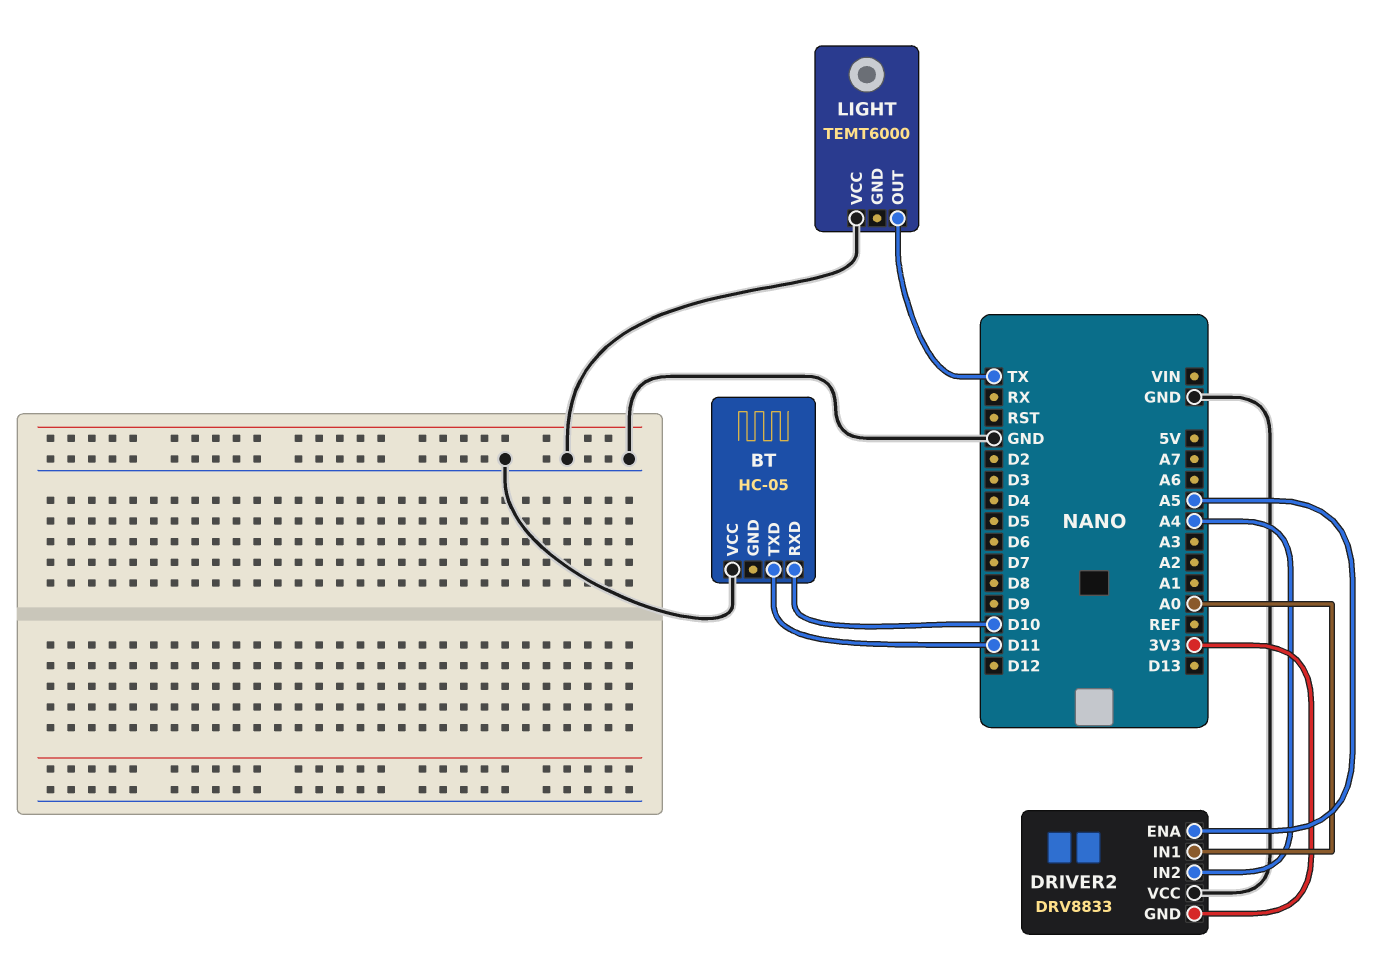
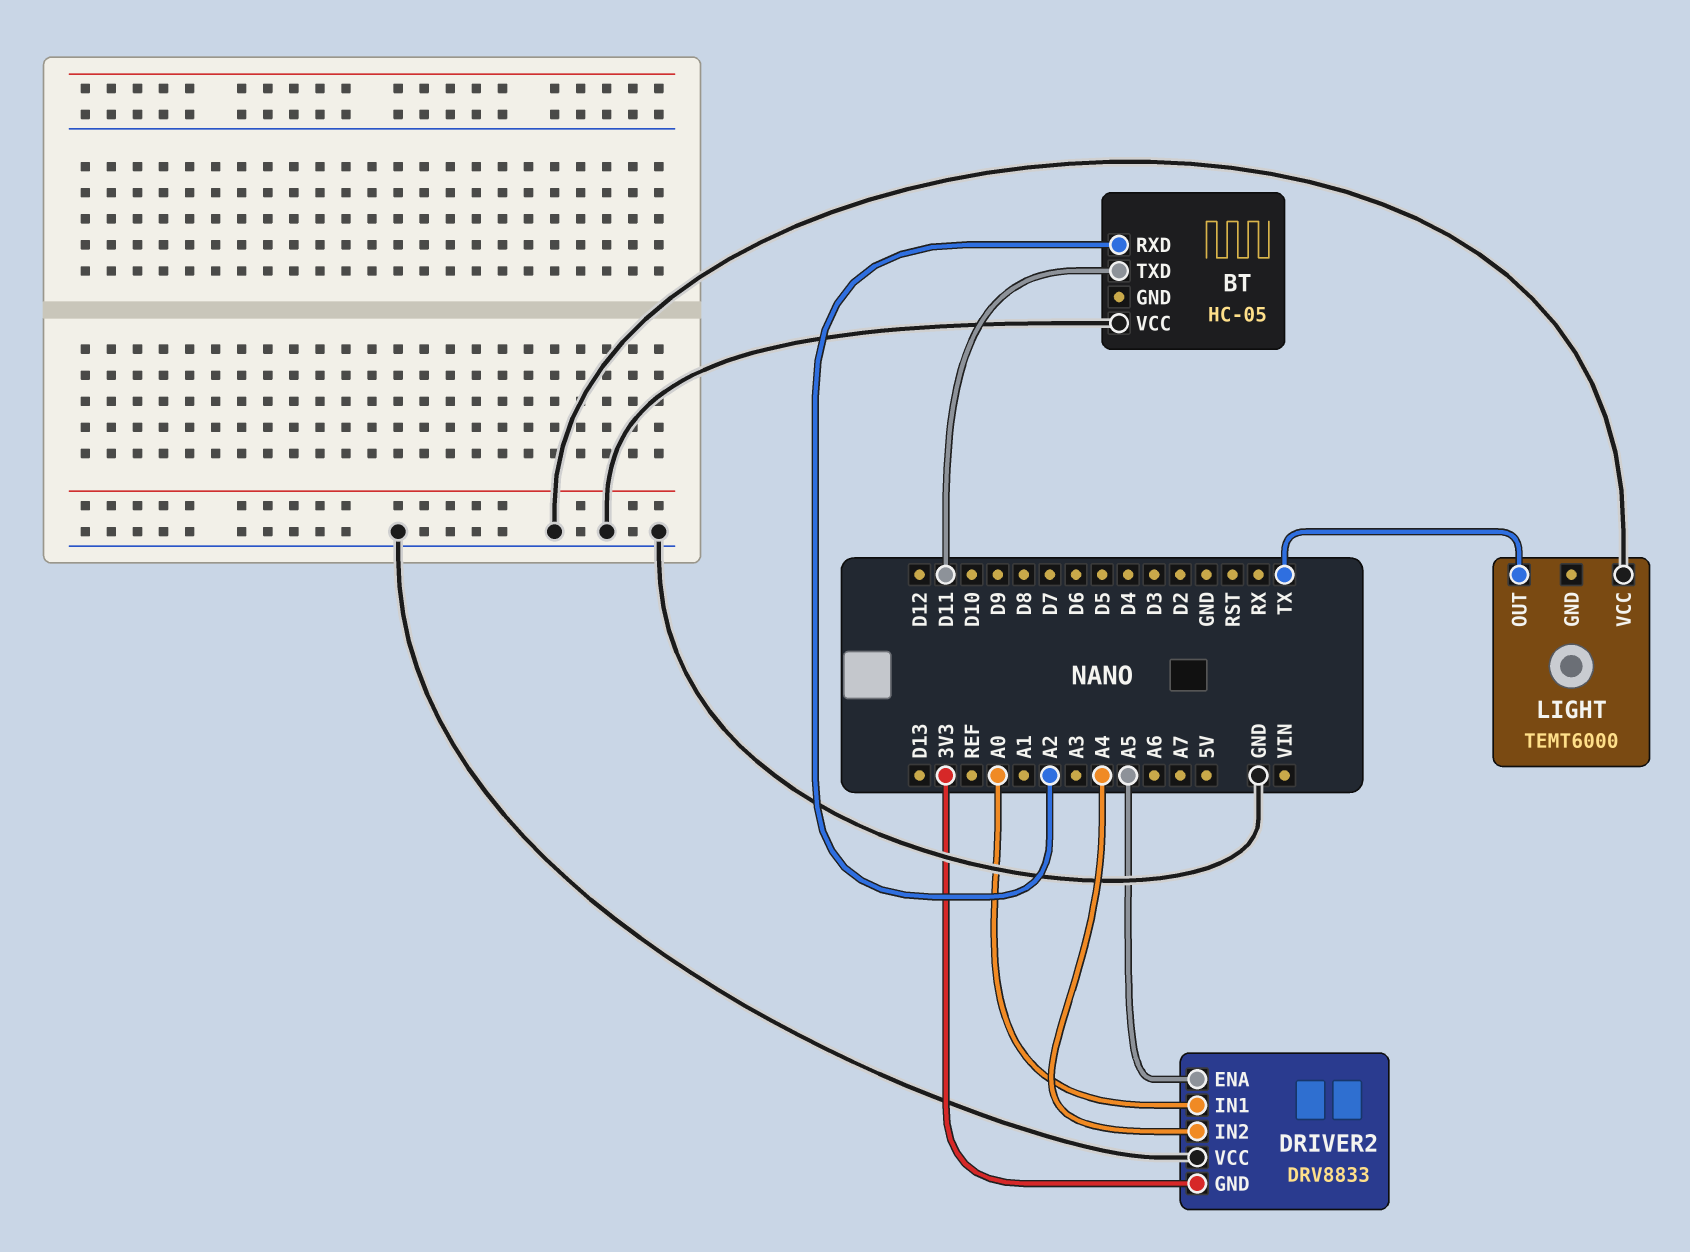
BT pin RXD: D10 -> A2

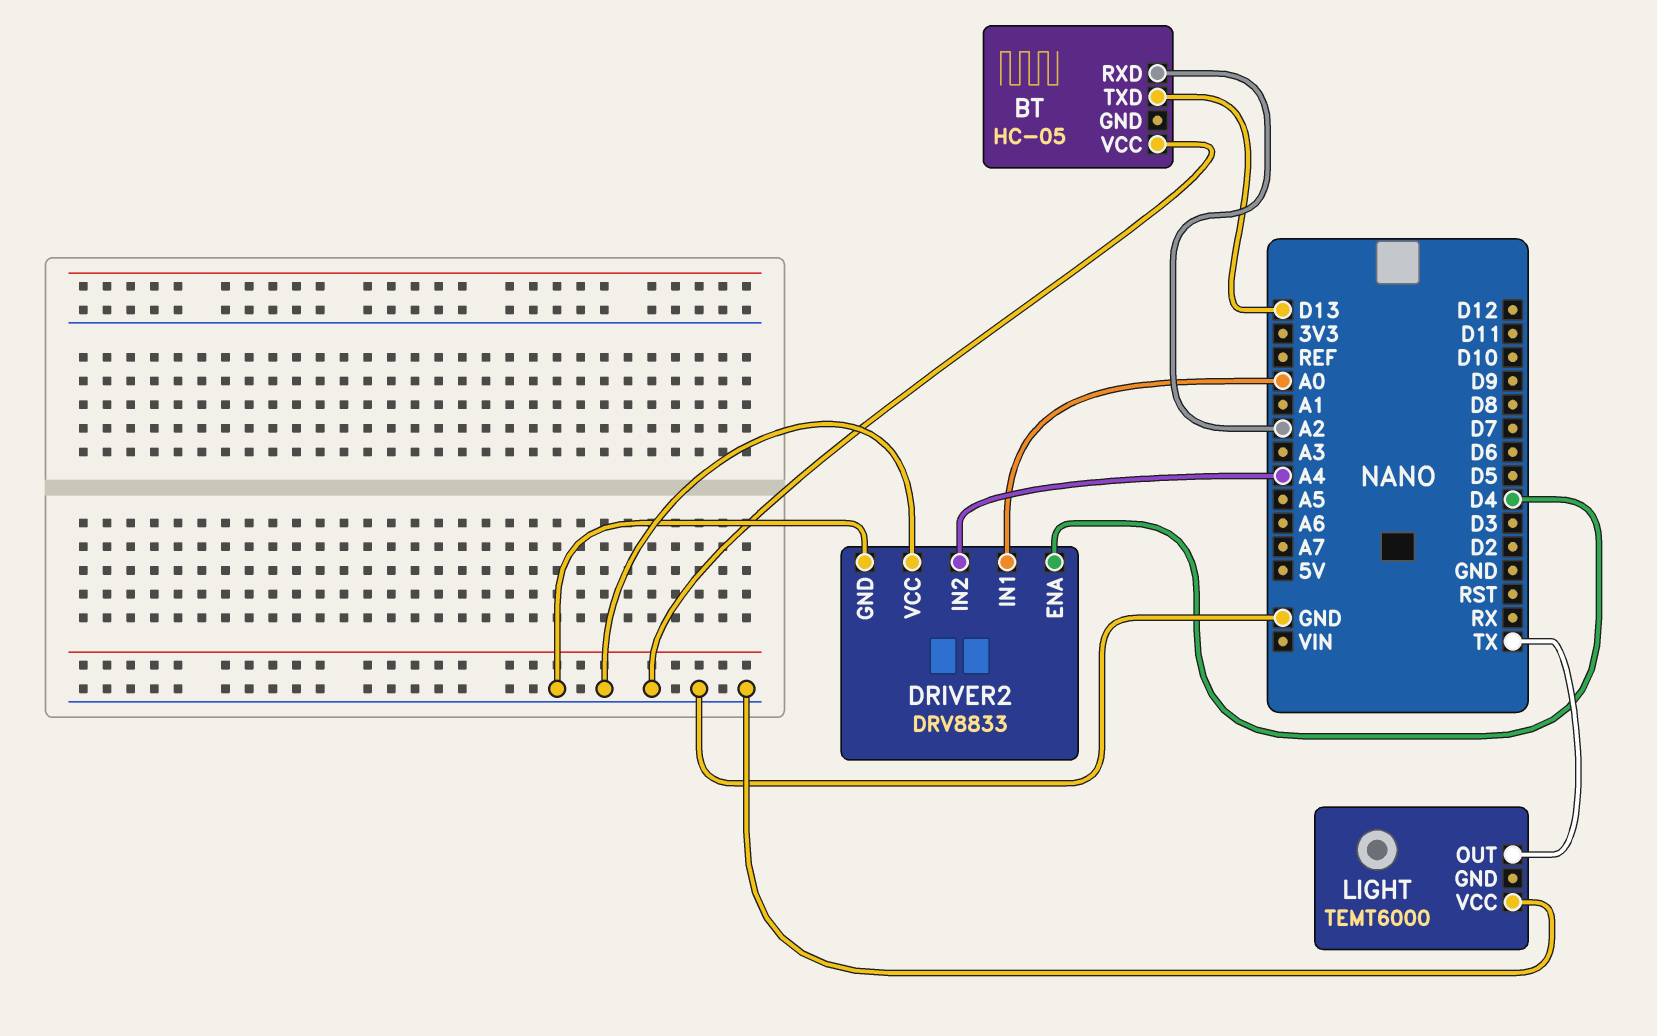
BT pin TXD: D11 -> D13
DRIVER2 pin ENA: A5 -> D4
DRIVER2 pin GND: 3V3 -> GND

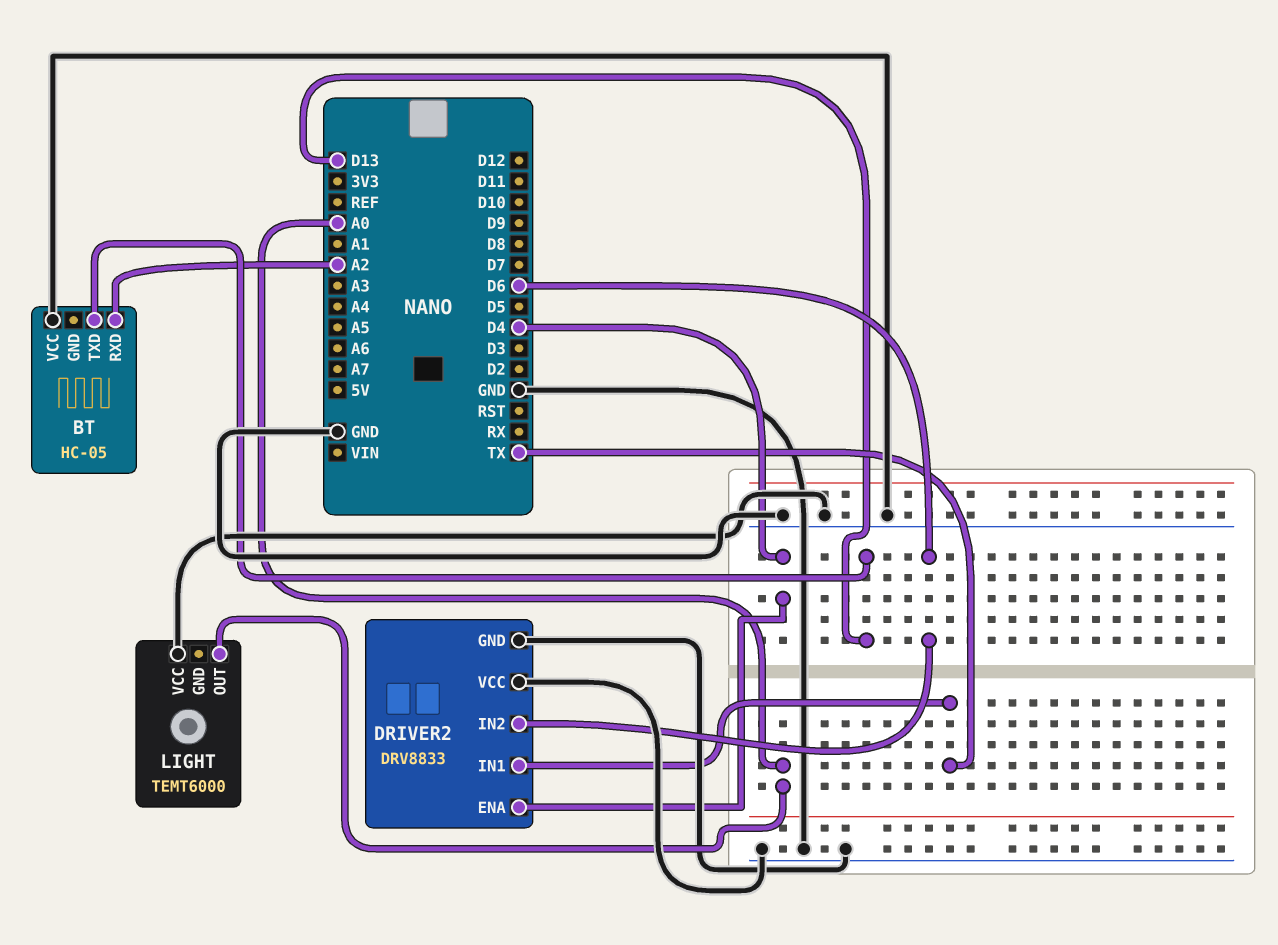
DRIVER2 pin IN1: A0 -> TX
DRIVER2 pin IN2: A4 -> D6
LIGHT pin OUT: TX -> A0

